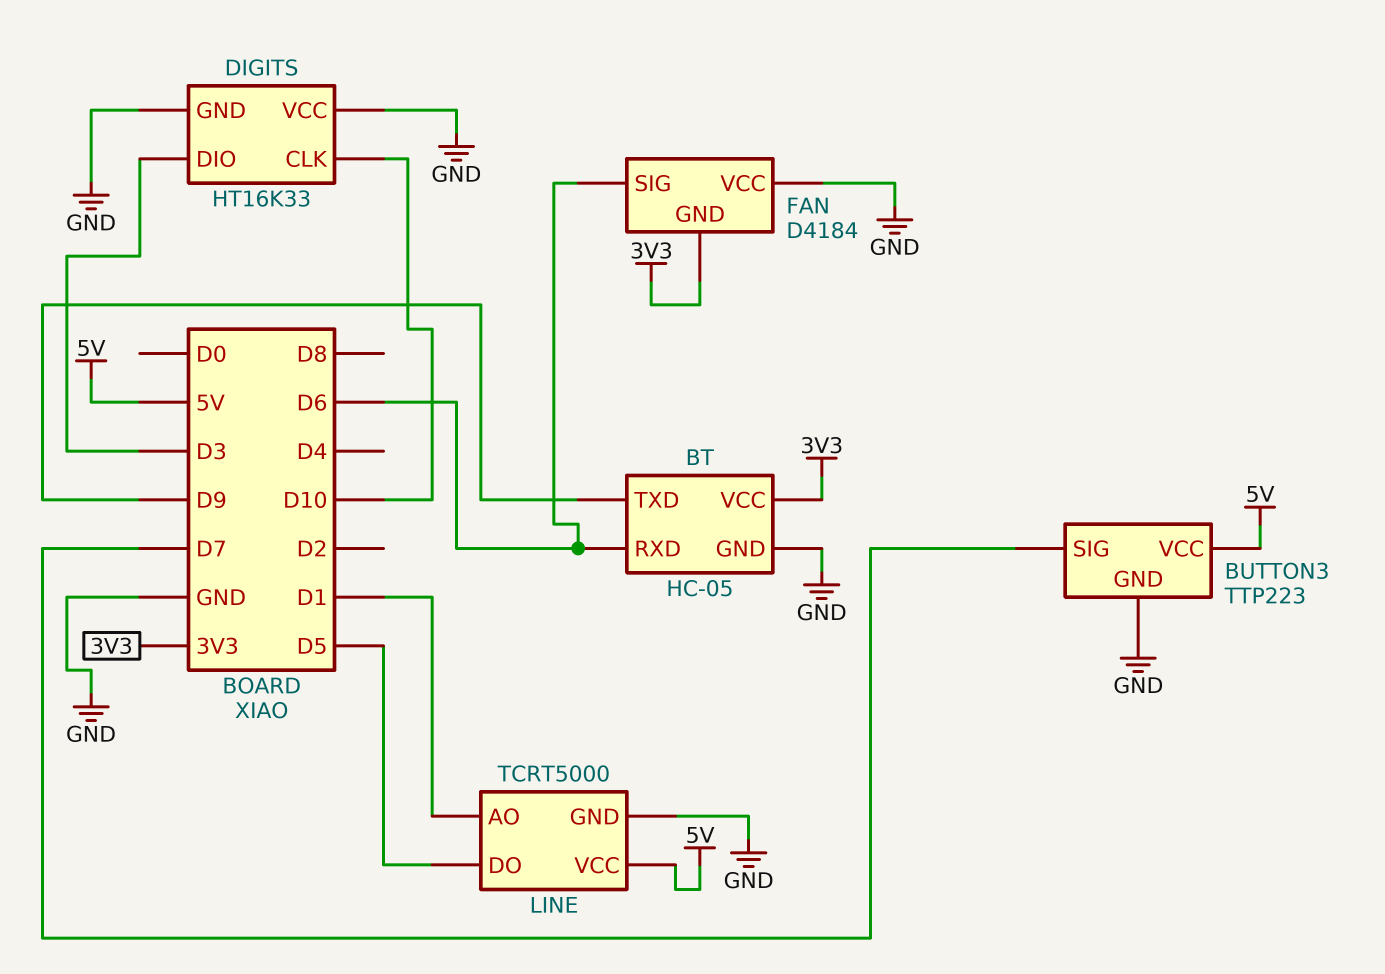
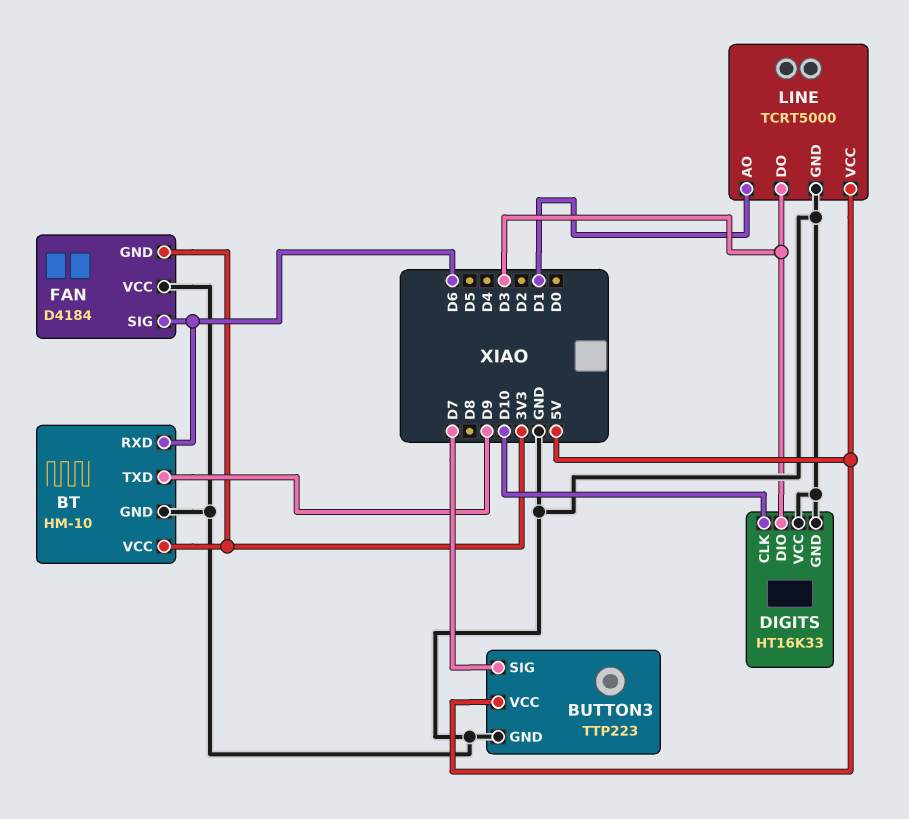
BT: HC-05 -> HM-10
LINE pin DO: D5 -> D3

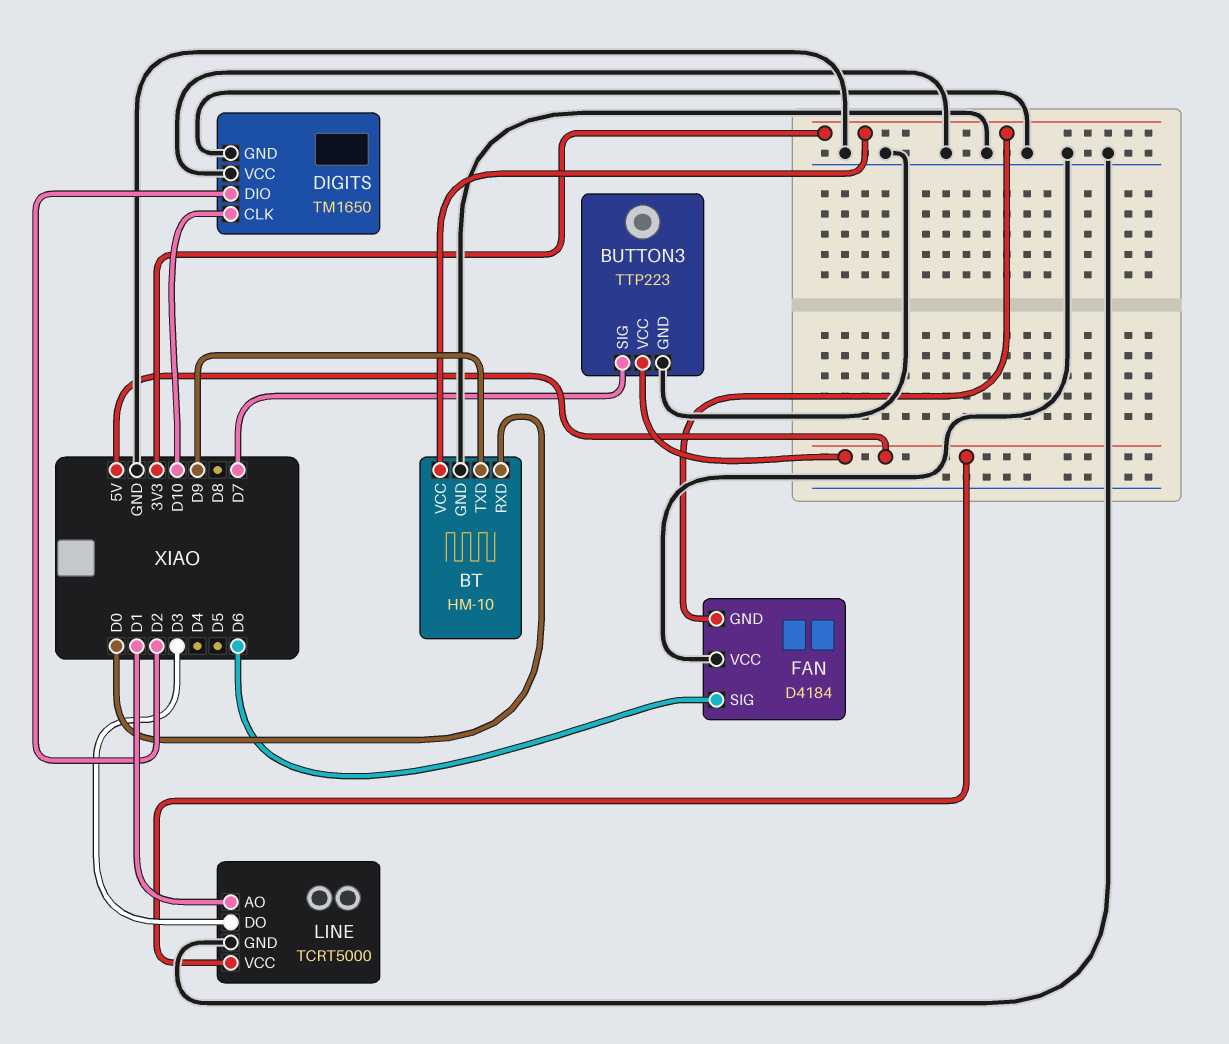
BT pin RXD: D6 -> D0
DIGITS: HT16K33 -> TM1650
DIGITS pin DIO: D3 -> D2

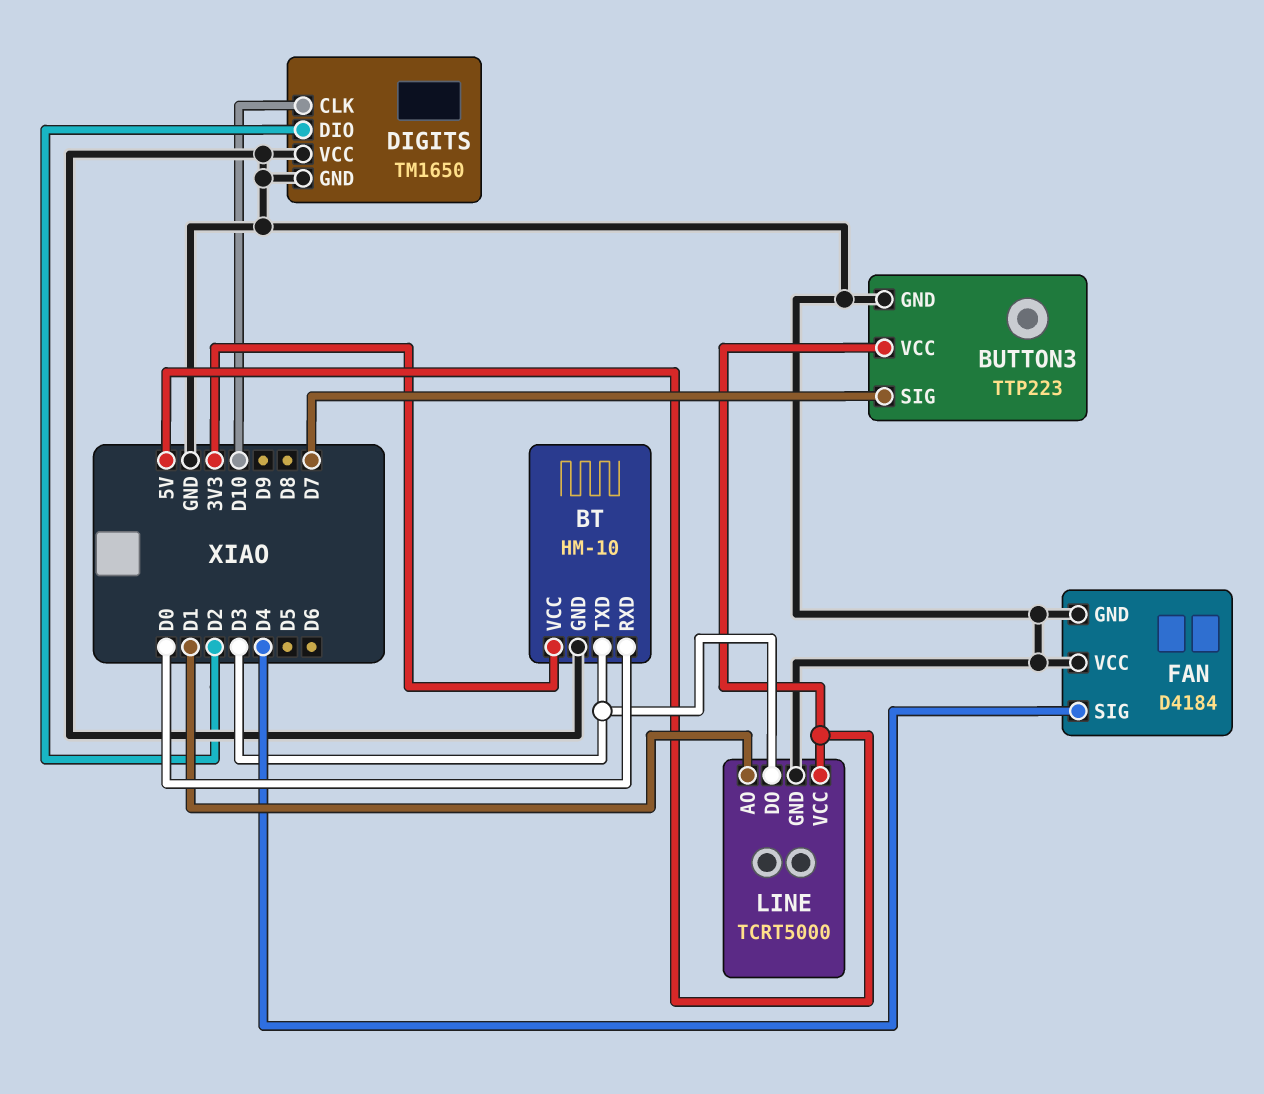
BT pin TXD: D9 -> D3
FAN pin GND: 3V3 -> GND
FAN pin SIG: D6 -> D4

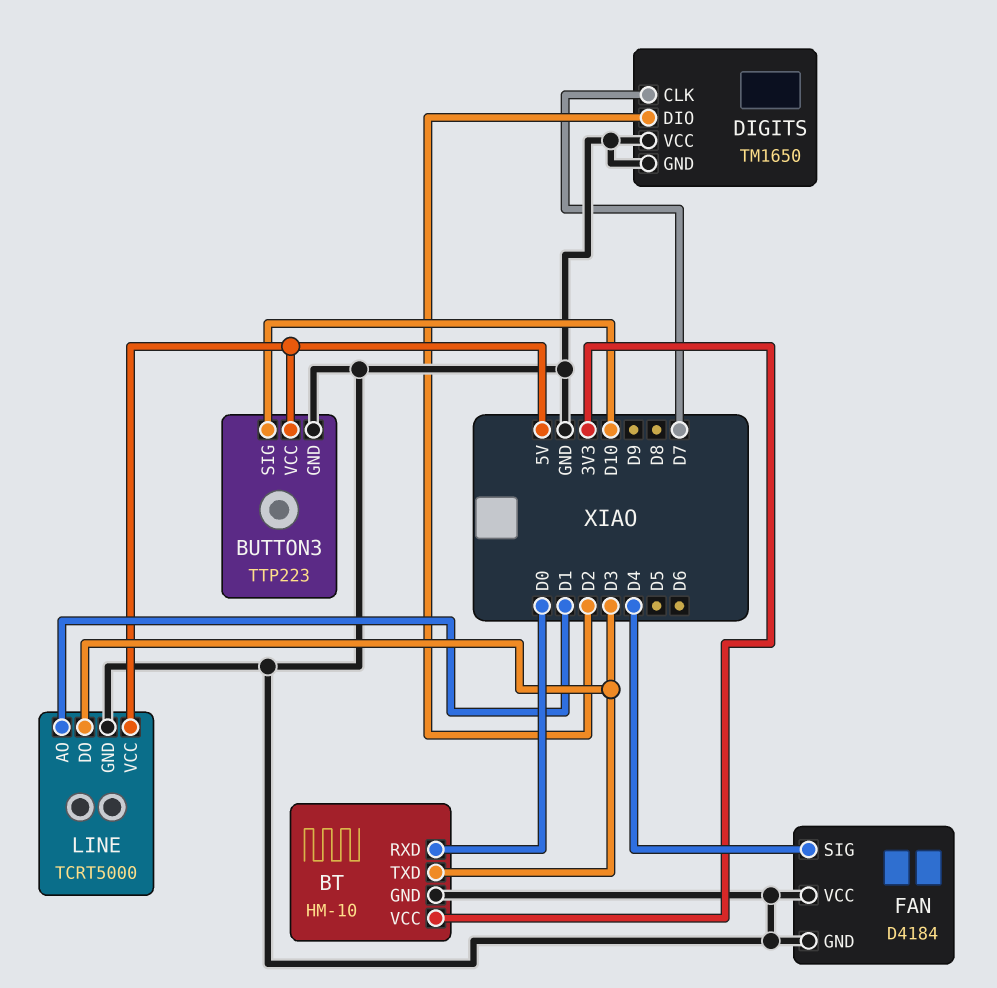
BUTTON3 pin SIG: D7 -> D10
DIGITS pin CLK: D10 -> D7

